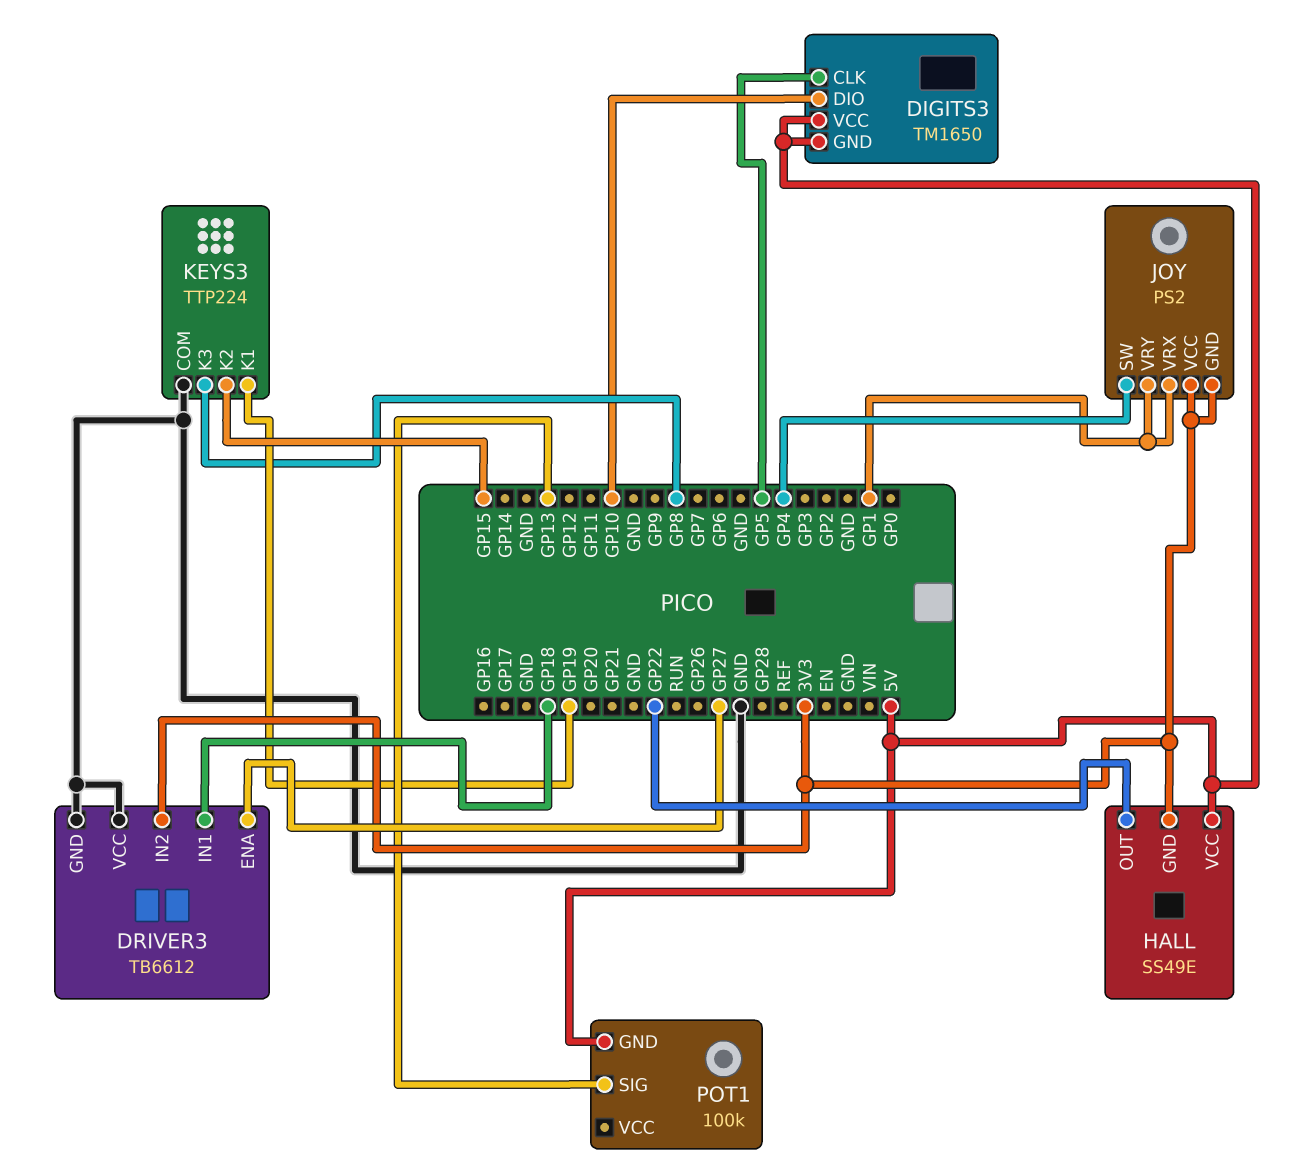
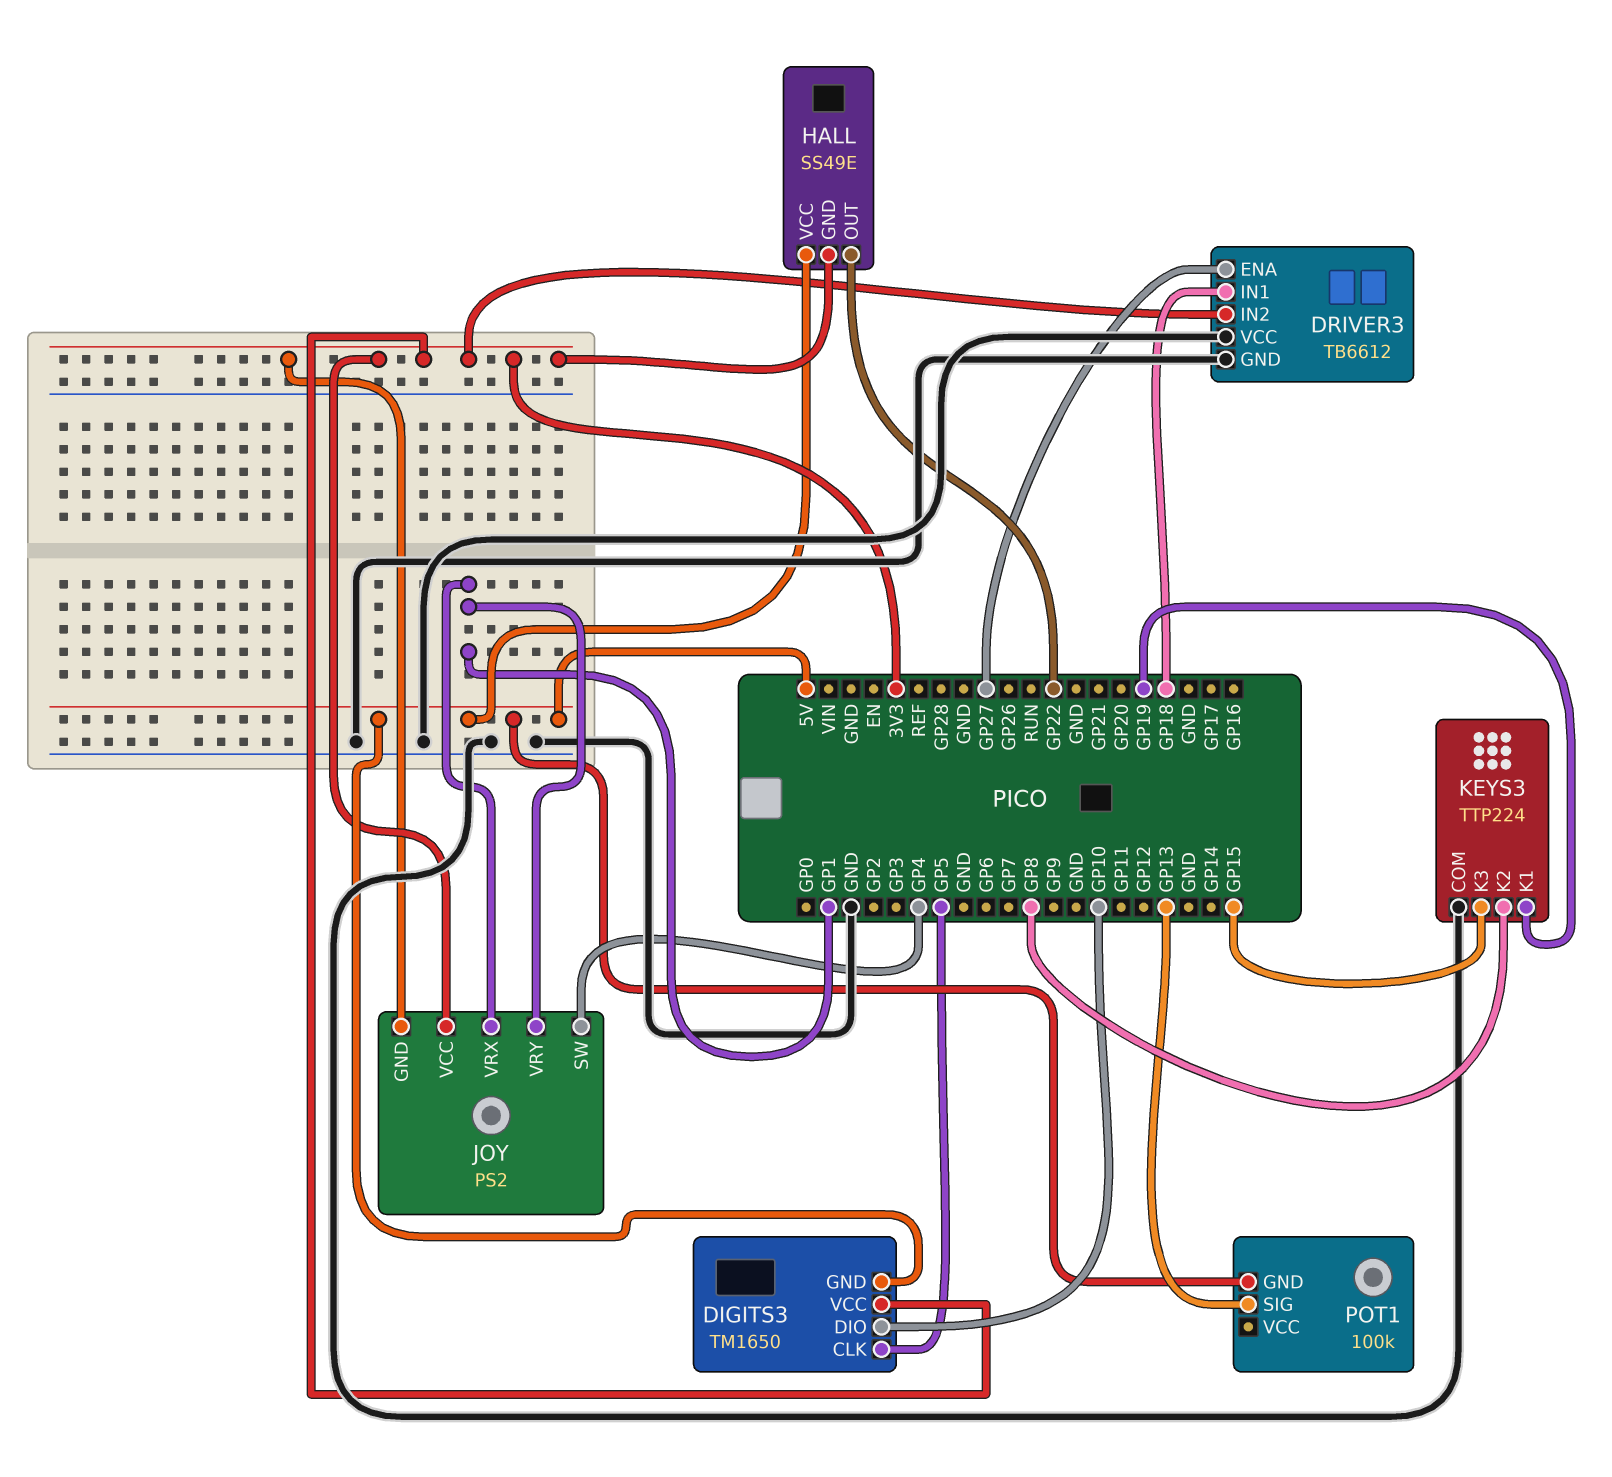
DIGITS3 pin VCC: 5V -> 3V3
KEYS3 pin K2: GP15 -> GP8
KEYS3 pin K3: GP8 -> GP15

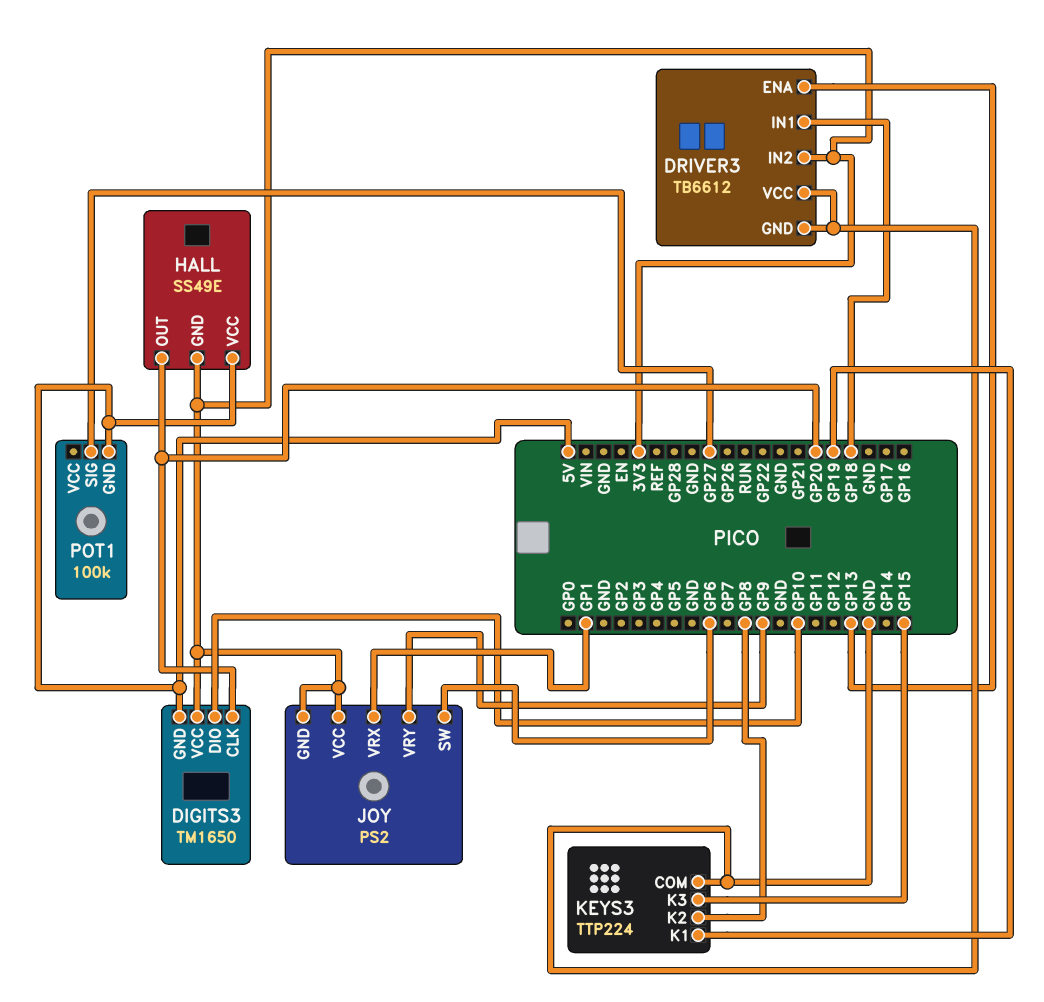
DIGITS3 pin CLK: GP5 -> GP20
DRIVER3 pin ENA: GP27 -> GP13
HALL pin OUT: GP22 -> GP20
JOY pin SW: GP4 -> GP6
JOY pin VRY: GP1 -> GP9
POT1 pin SIG: GP13 -> GP27

